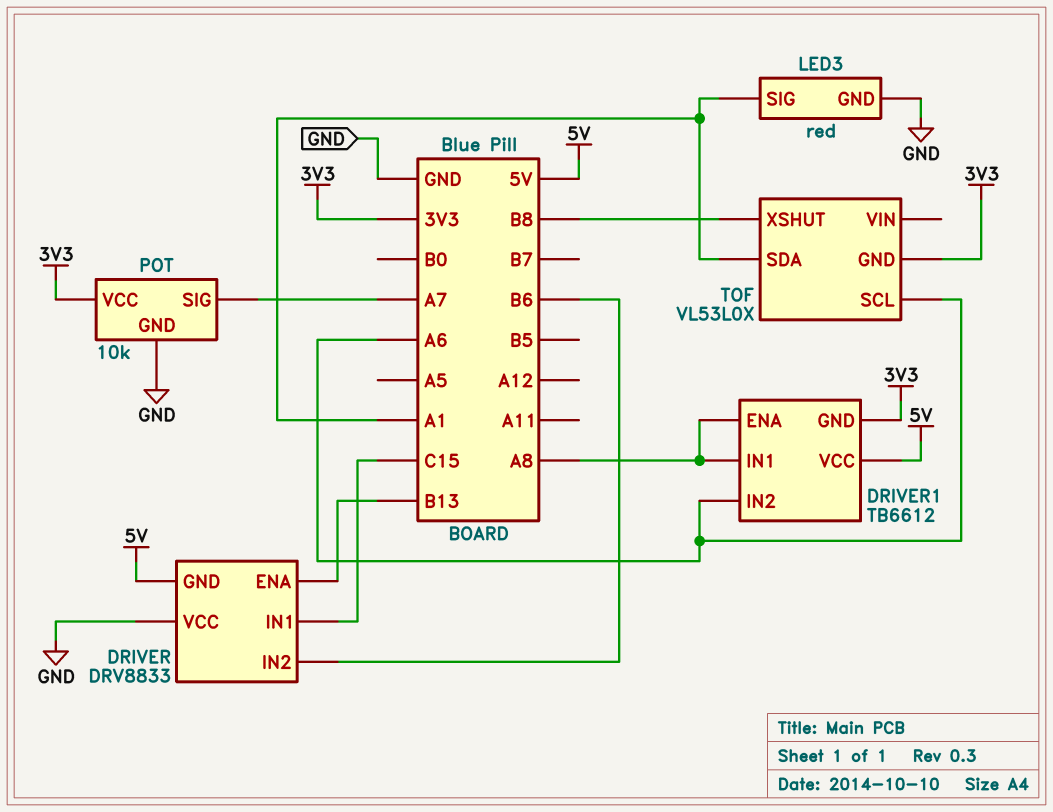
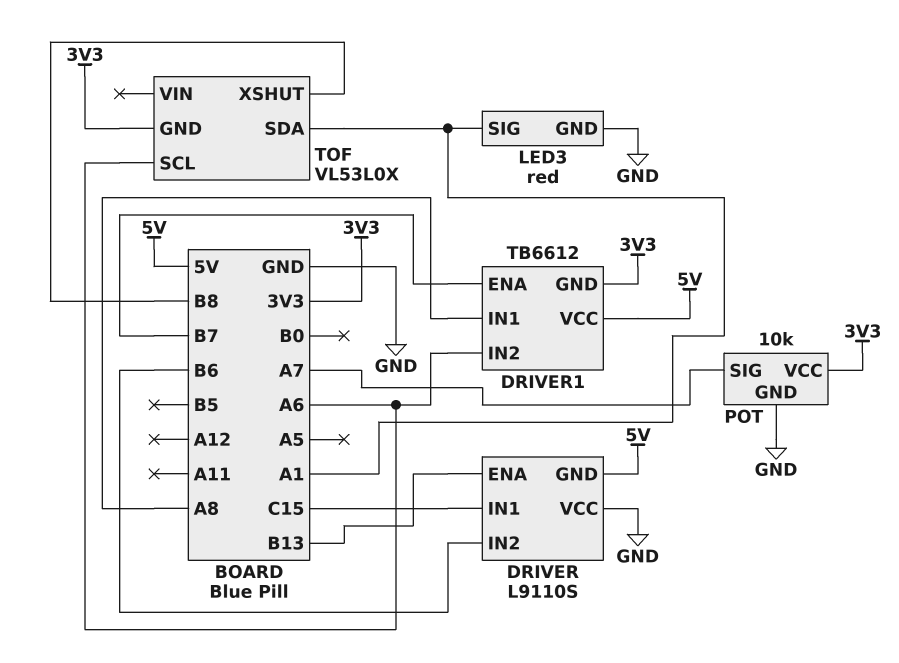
DRIVER: DRV8833 -> L9110S
DRIVER1 pin ENA: A8 -> B7

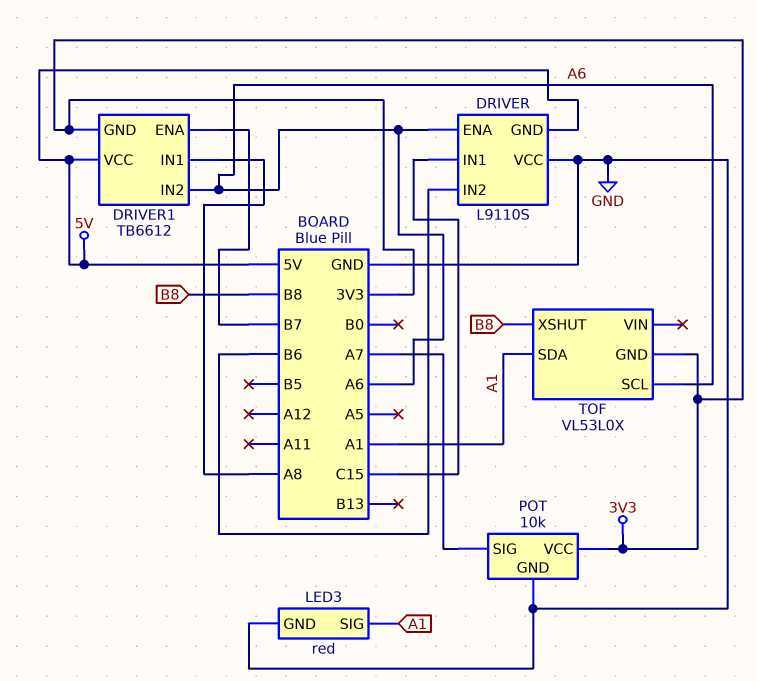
DRIVER pin ENA: B13 -> A6

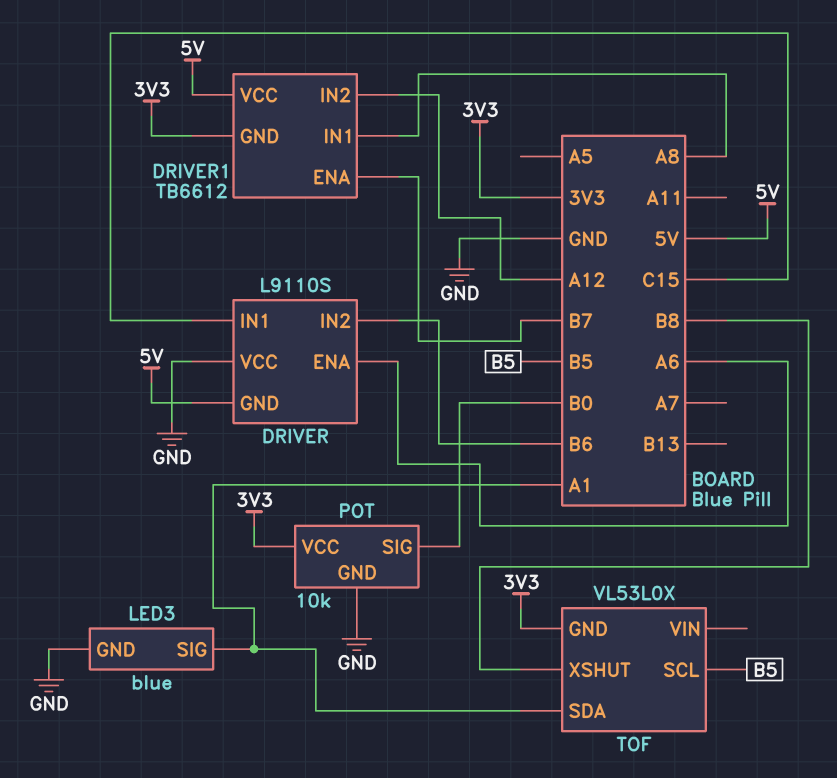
DRIVER1 pin IN2: A6 -> A12
LED3: red -> blue
POT pin SIG: A7 -> B0
TOF pin SCL: A6 -> B5

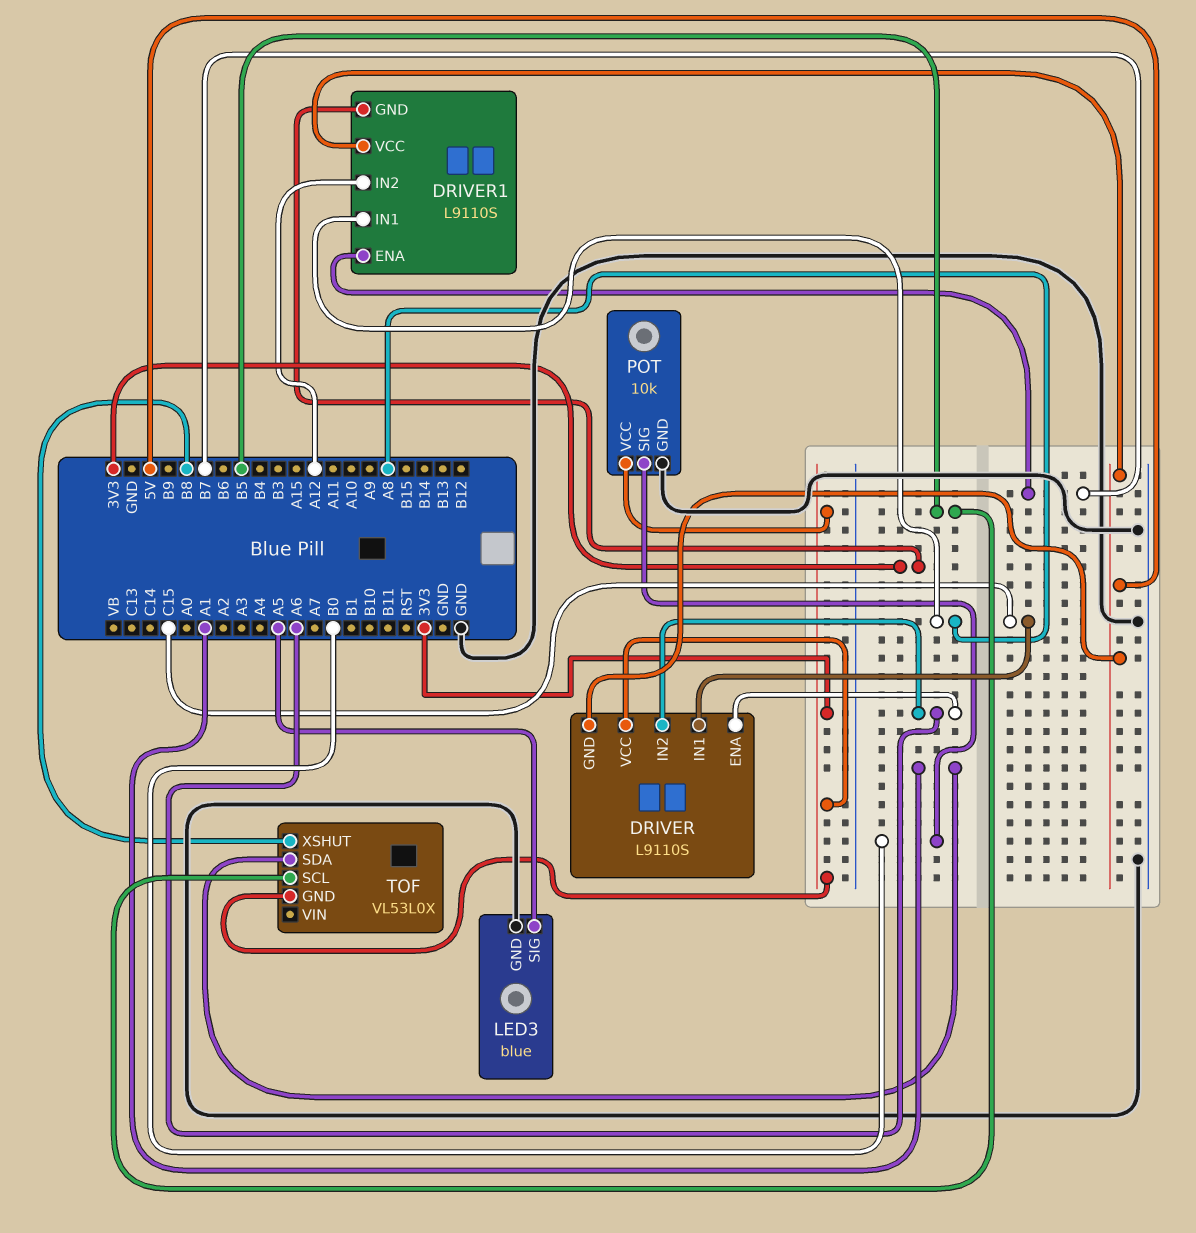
DRIVER pin IN2: B6 -> A6
DRIVER pin VCC: GND -> 3V3
DRIVER1: TB6612 -> L9110S
LED3 pin SIG: A1 -> A5

